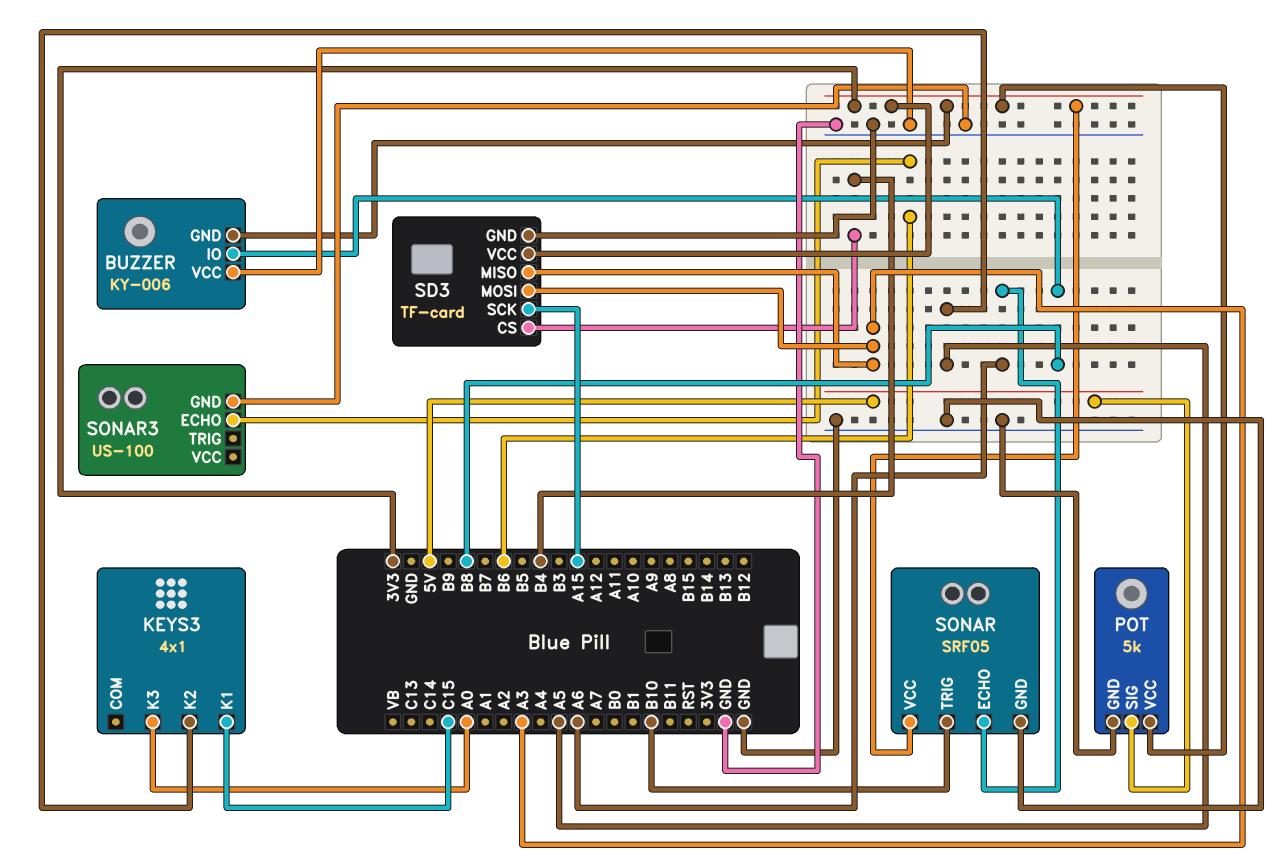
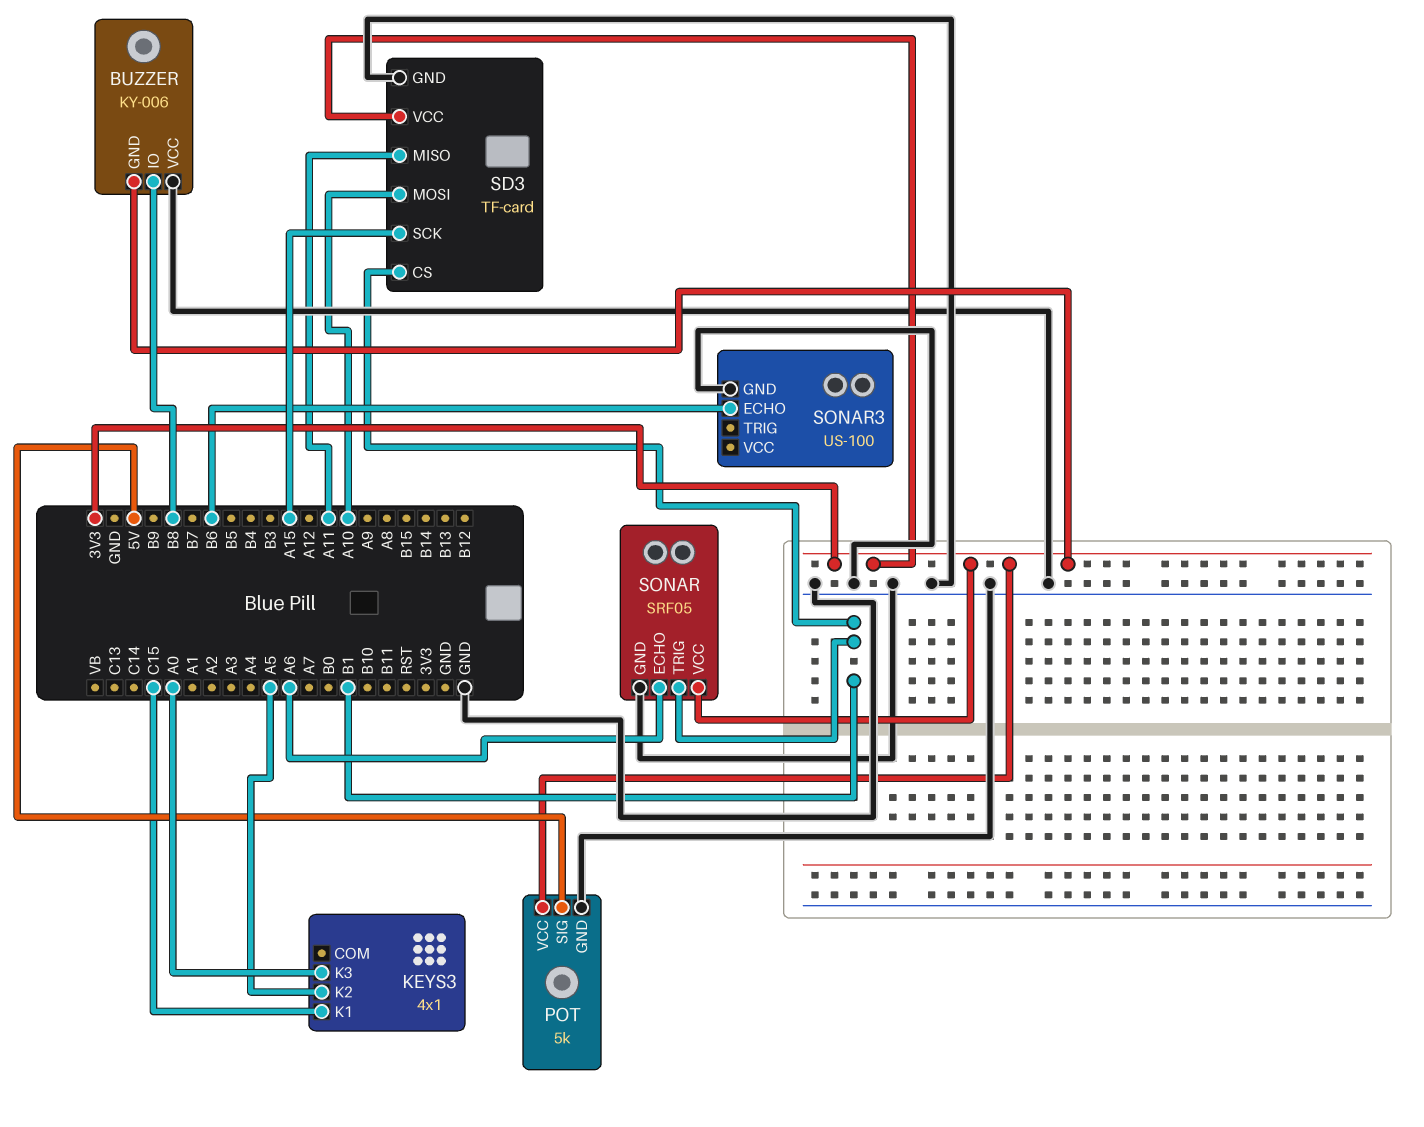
SD3 pin CS: B4 -> B1
SD3 pin MISO: A3 -> A11
SD3 pin MOSI: A3 -> A10
SONAR pin TRIG: B10 -> B1

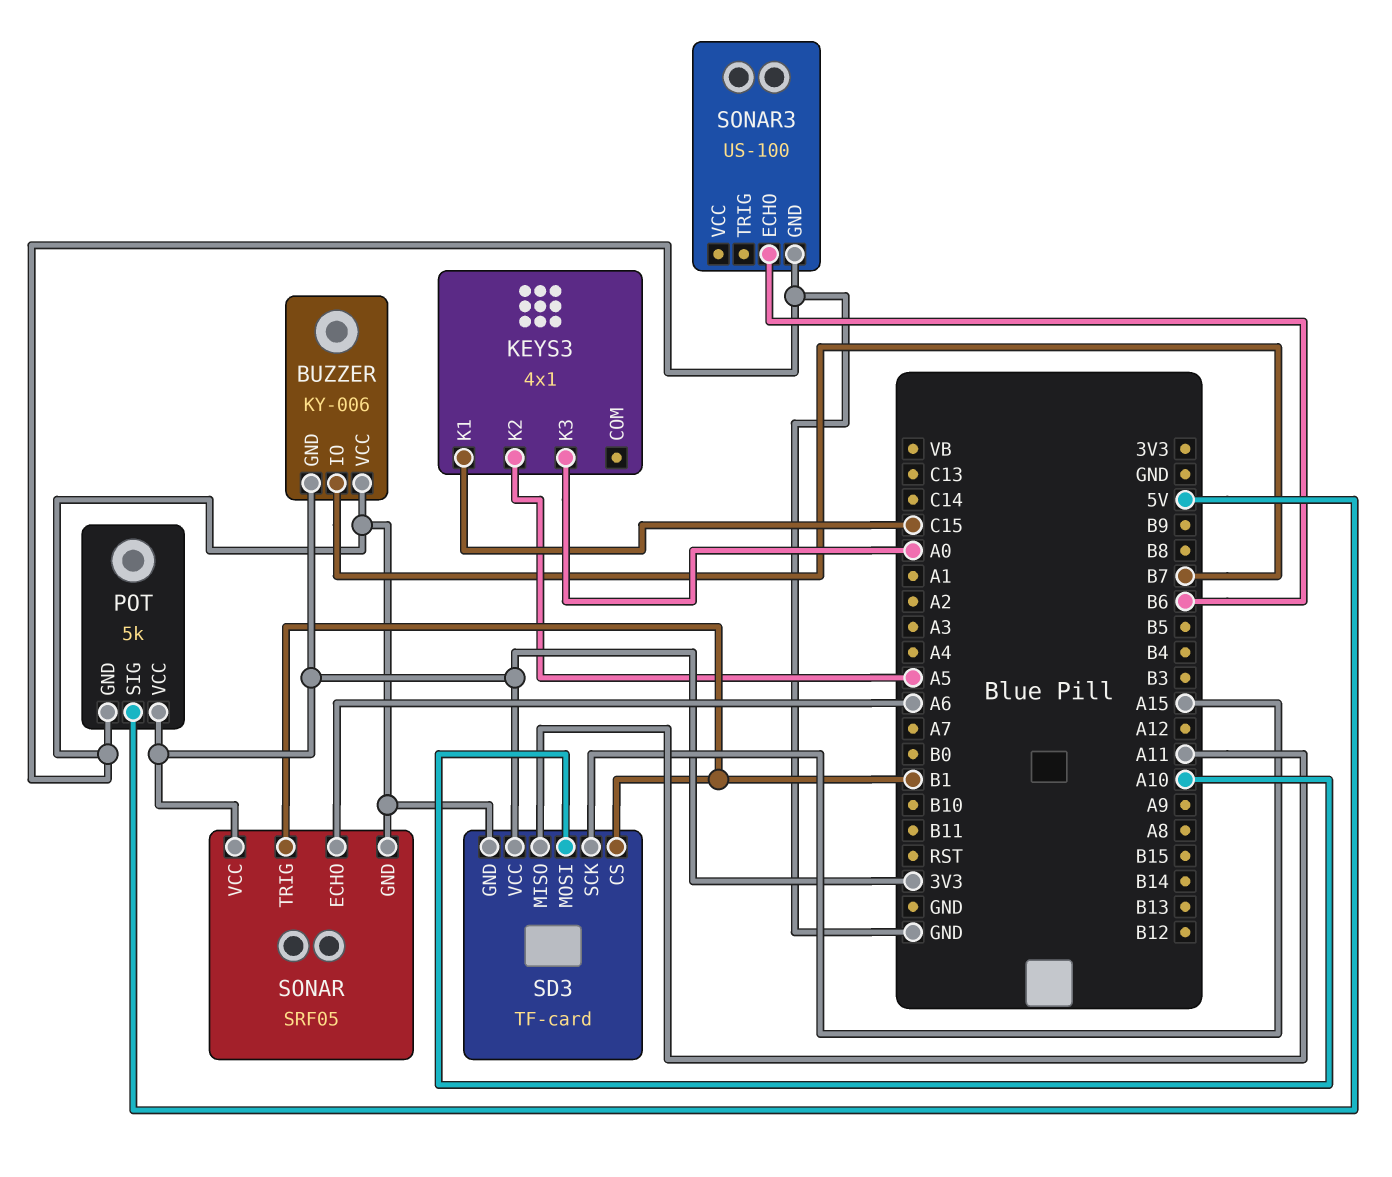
BUZZER pin IO: B8 -> B7

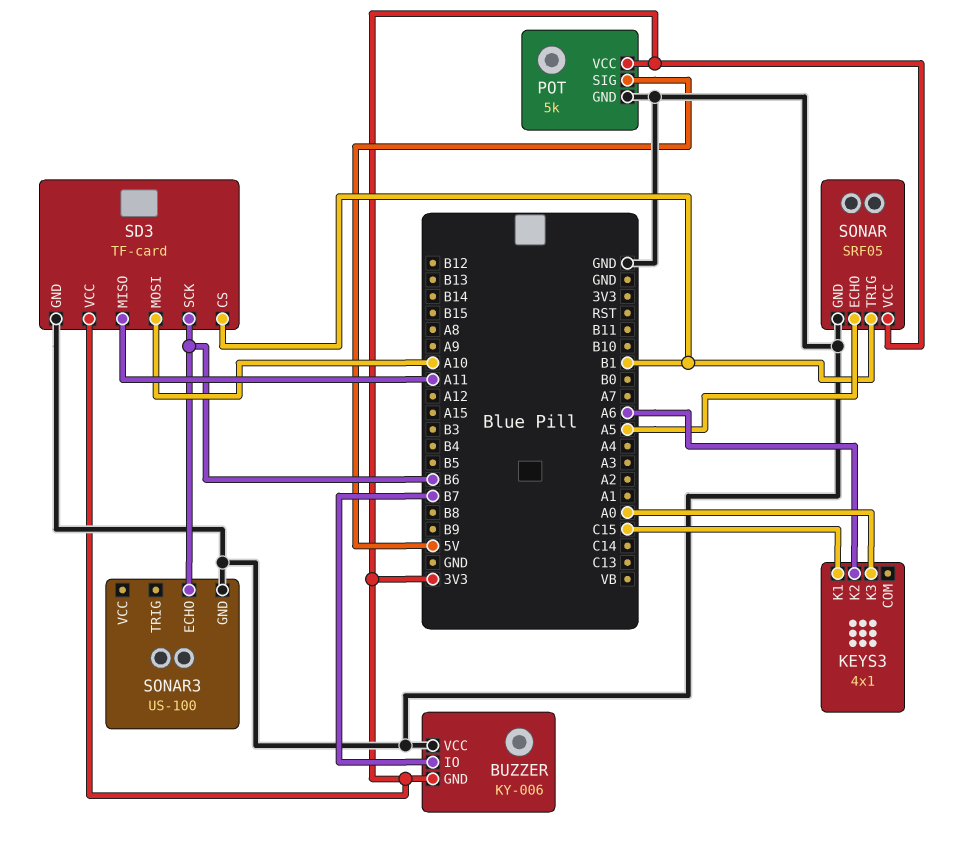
KEYS3 pin K2: A5 -> A6
SD3 pin SCK: A15 -> B6
SONAR pin ECHO: A6 -> A5

